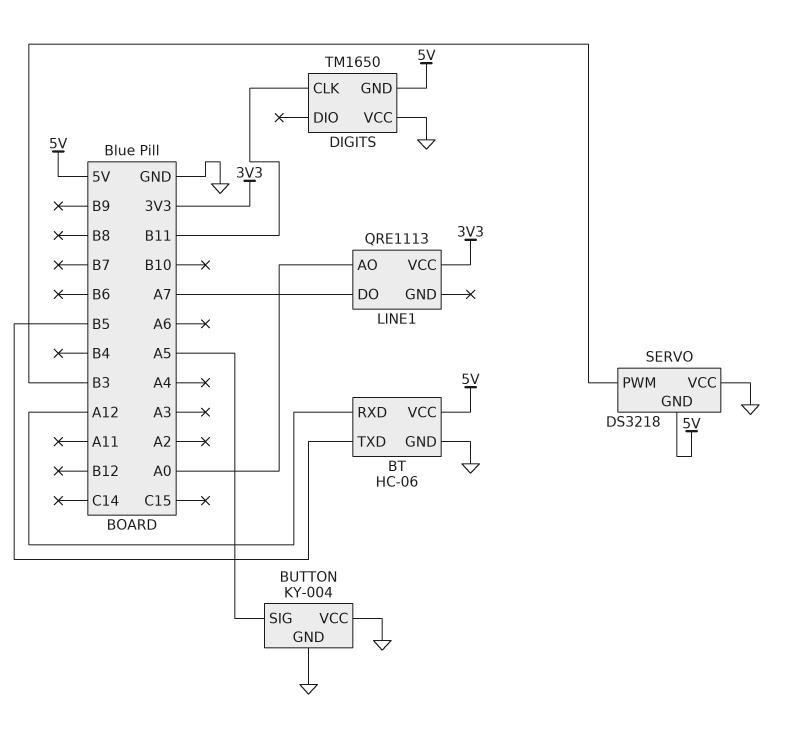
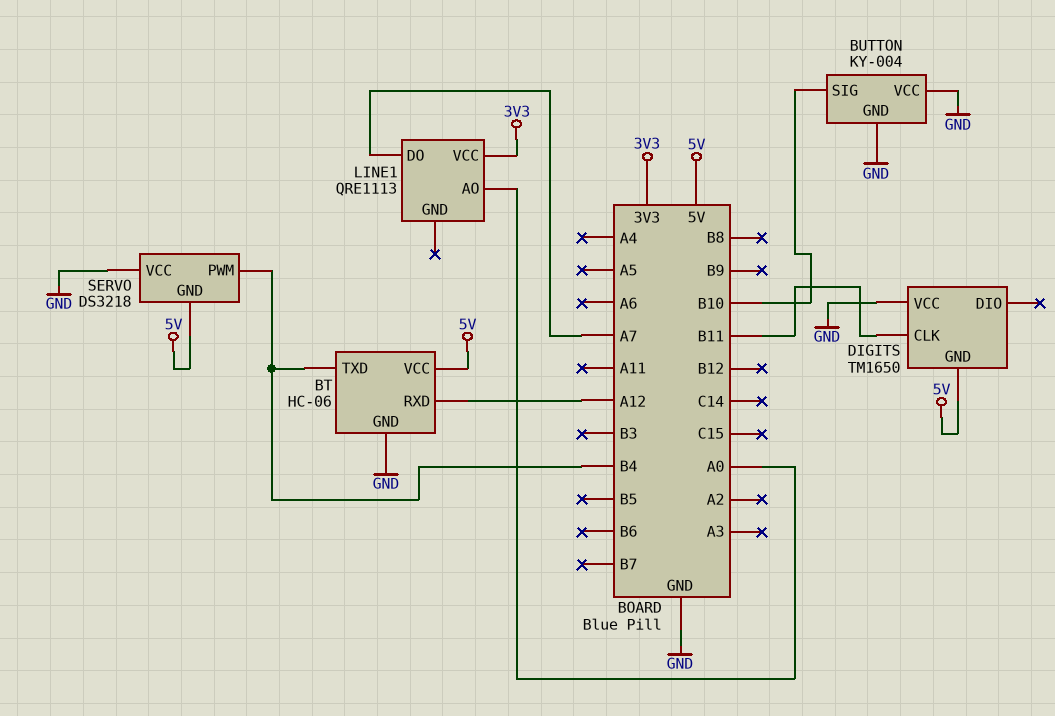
BT pin TXD: B5 -> B4
BUTTON pin SIG: A5 -> B10
SERVO pin PWM: B3 -> B4

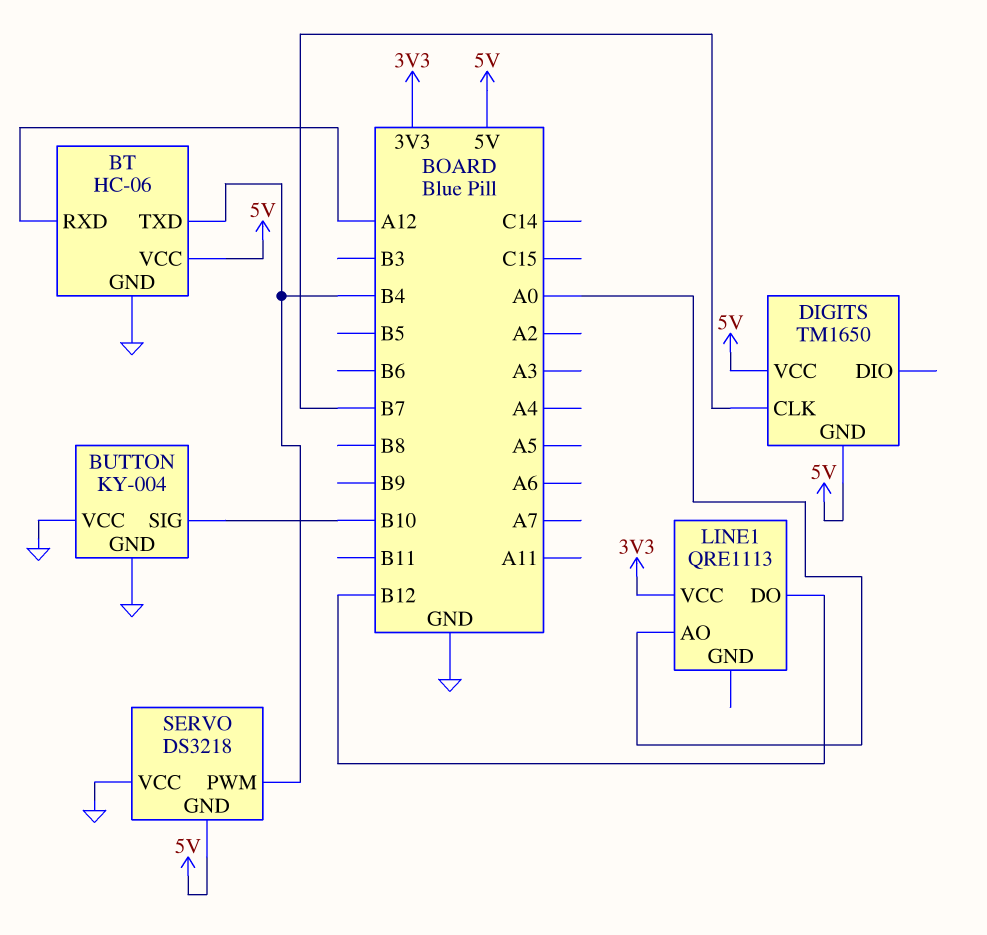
DIGITS pin CLK: B11 -> B7
DIGITS pin VCC: GND -> 5V
LINE1 pin DO: A7 -> B12

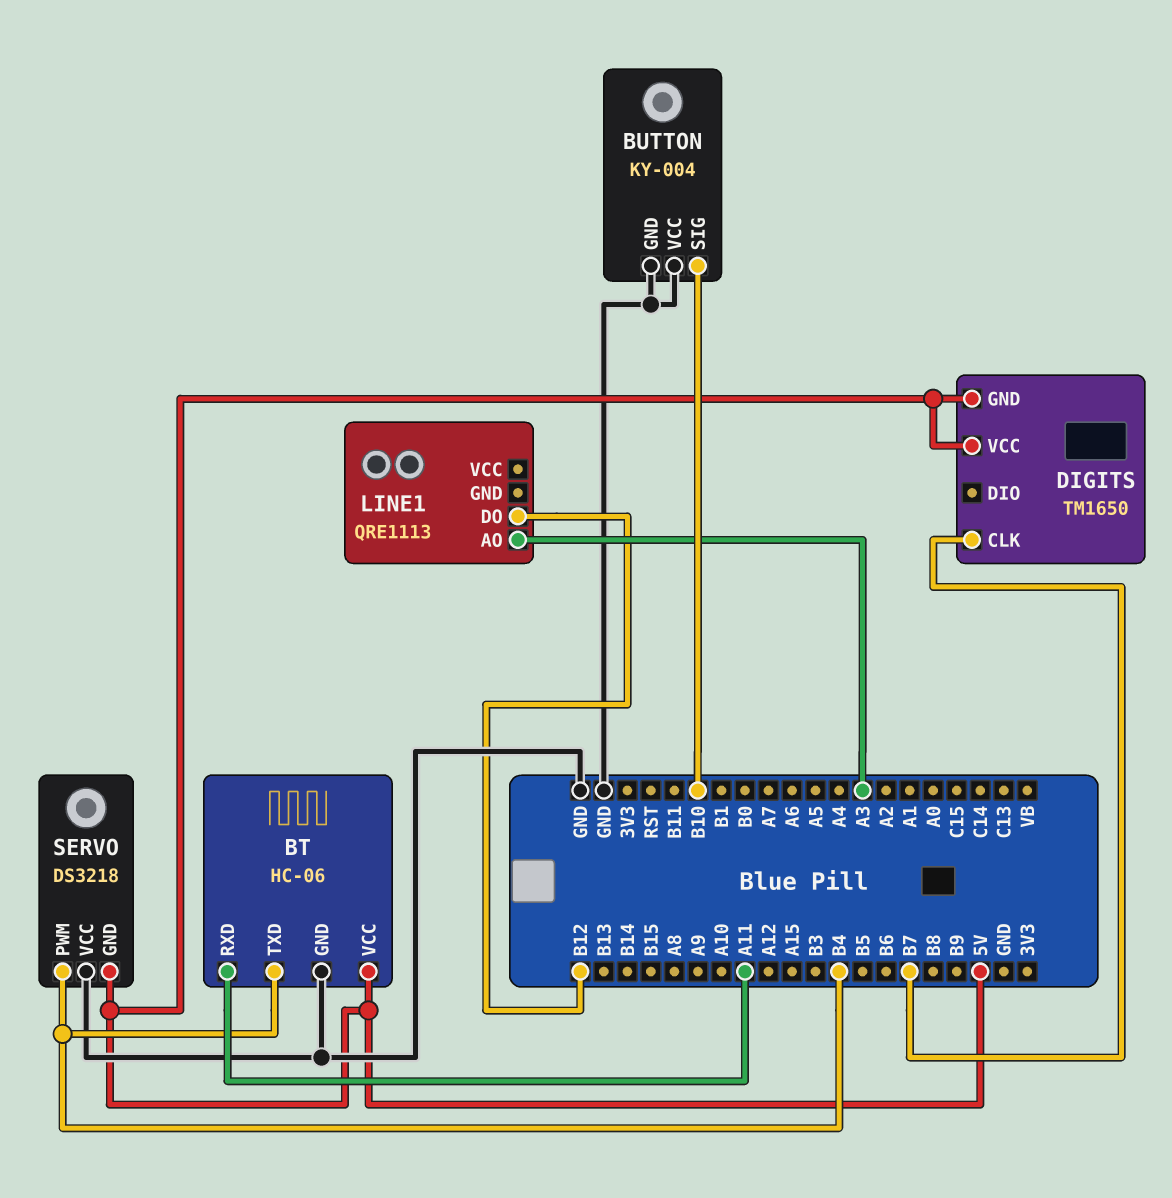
BT pin RXD: A12 -> A11
LINE1 pin AO: A0 -> A3
LINE1 pin VCC: 3V3 -> none

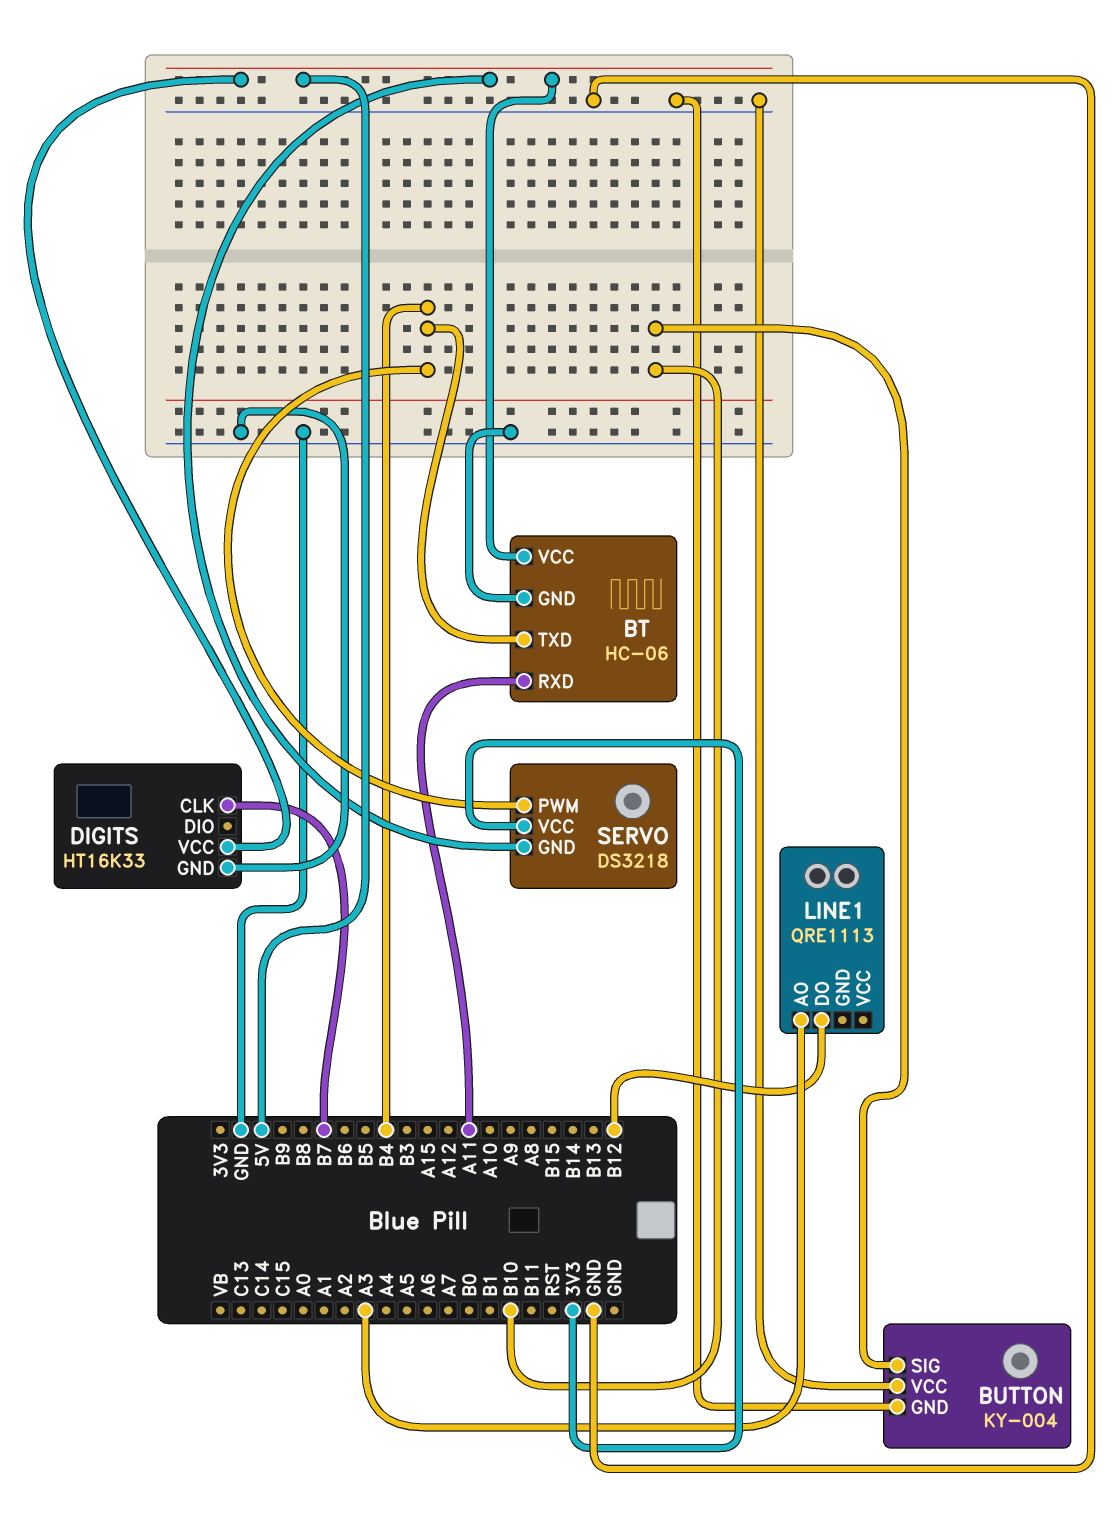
DIGITS: TM1650 -> HT16K33
DIGITS pin GND: 5V -> GND
SERVO pin VCC: GND -> 3V3

